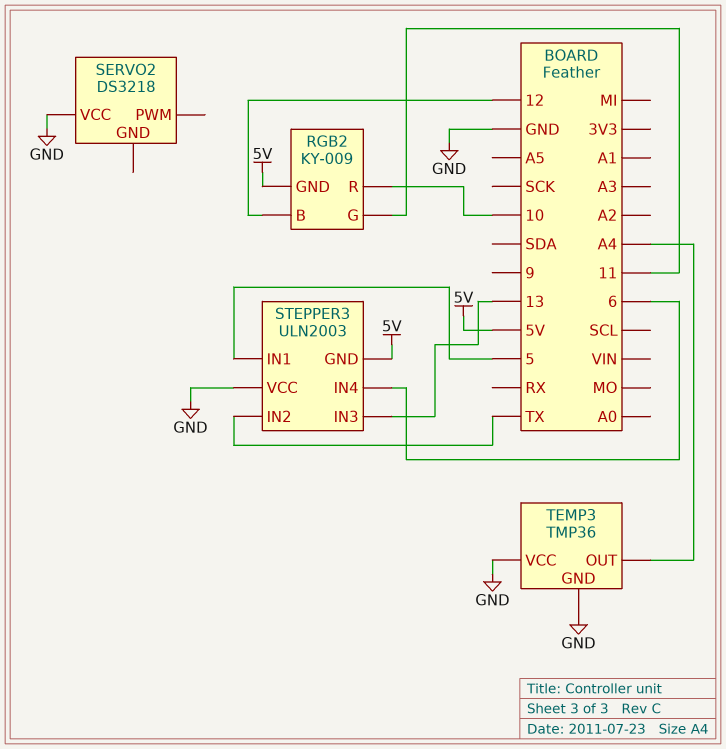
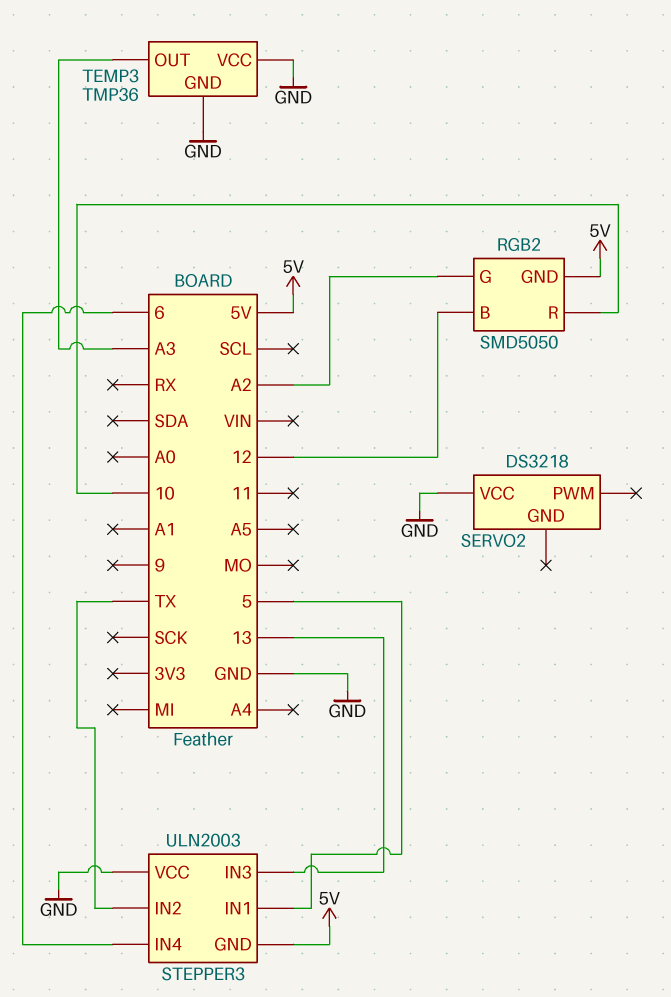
RGB2: KY-009 -> SMD5050
RGB2 pin G: 11 -> A2
TEMP3 pin OUT: A4 -> A3

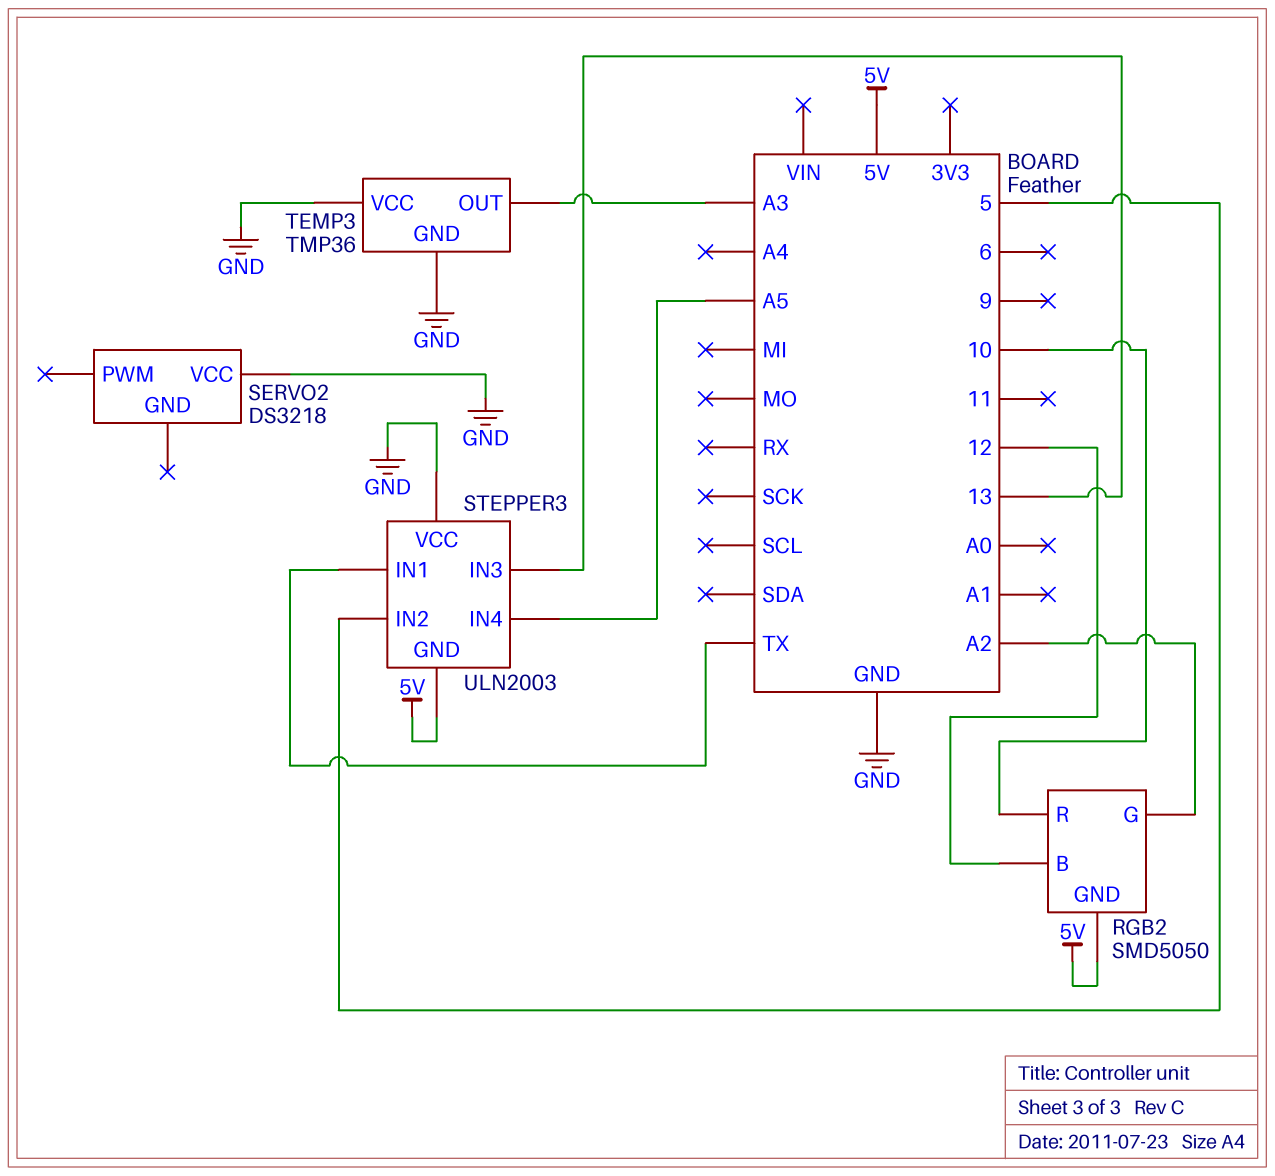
STEPPER3 pin IN1: 5 -> TX
STEPPER3 pin IN2: TX -> 5
STEPPER3 pin IN4: 6 -> A5

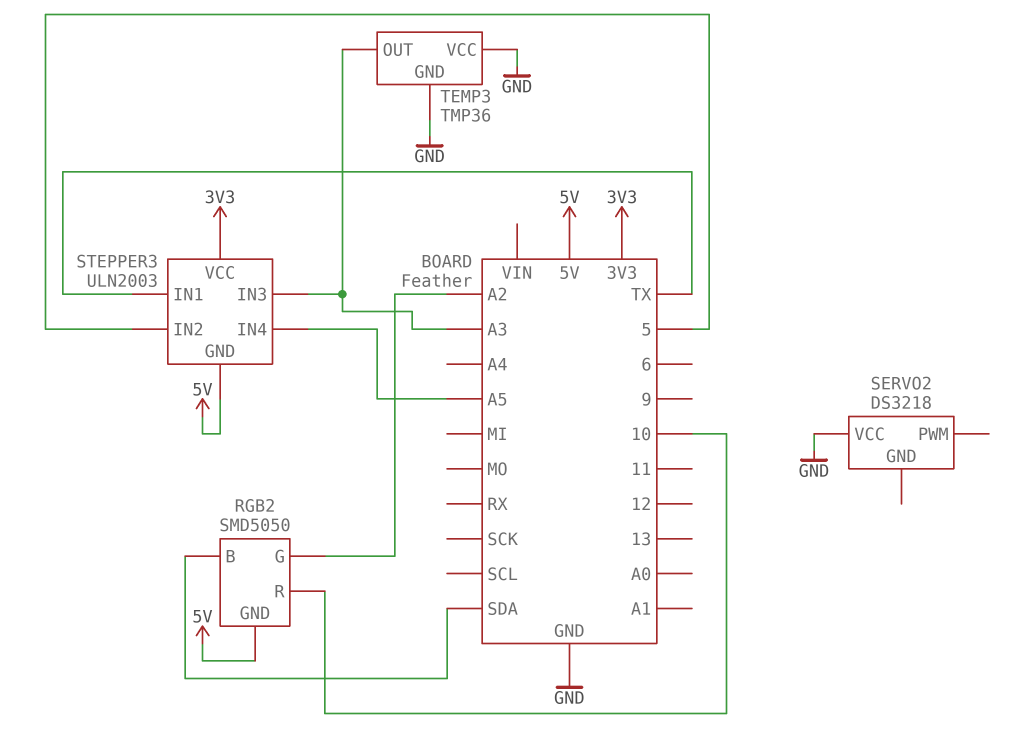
RGB2 pin B: 12 -> SDA
STEPPER3 pin IN3: 13 -> A3
STEPPER3 pin VCC: GND -> 3V3

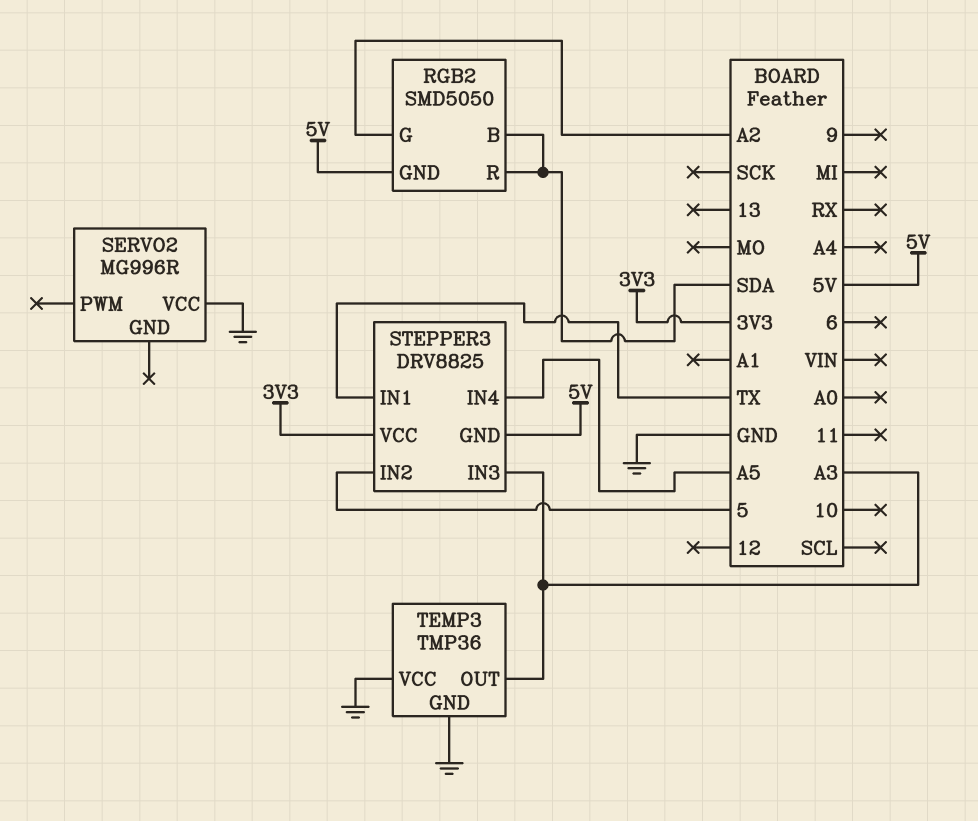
RGB2 pin R: 10 -> SDA
SERVO2: DS3218 -> MG996R
STEPPER3: ULN2003 -> DRV8825

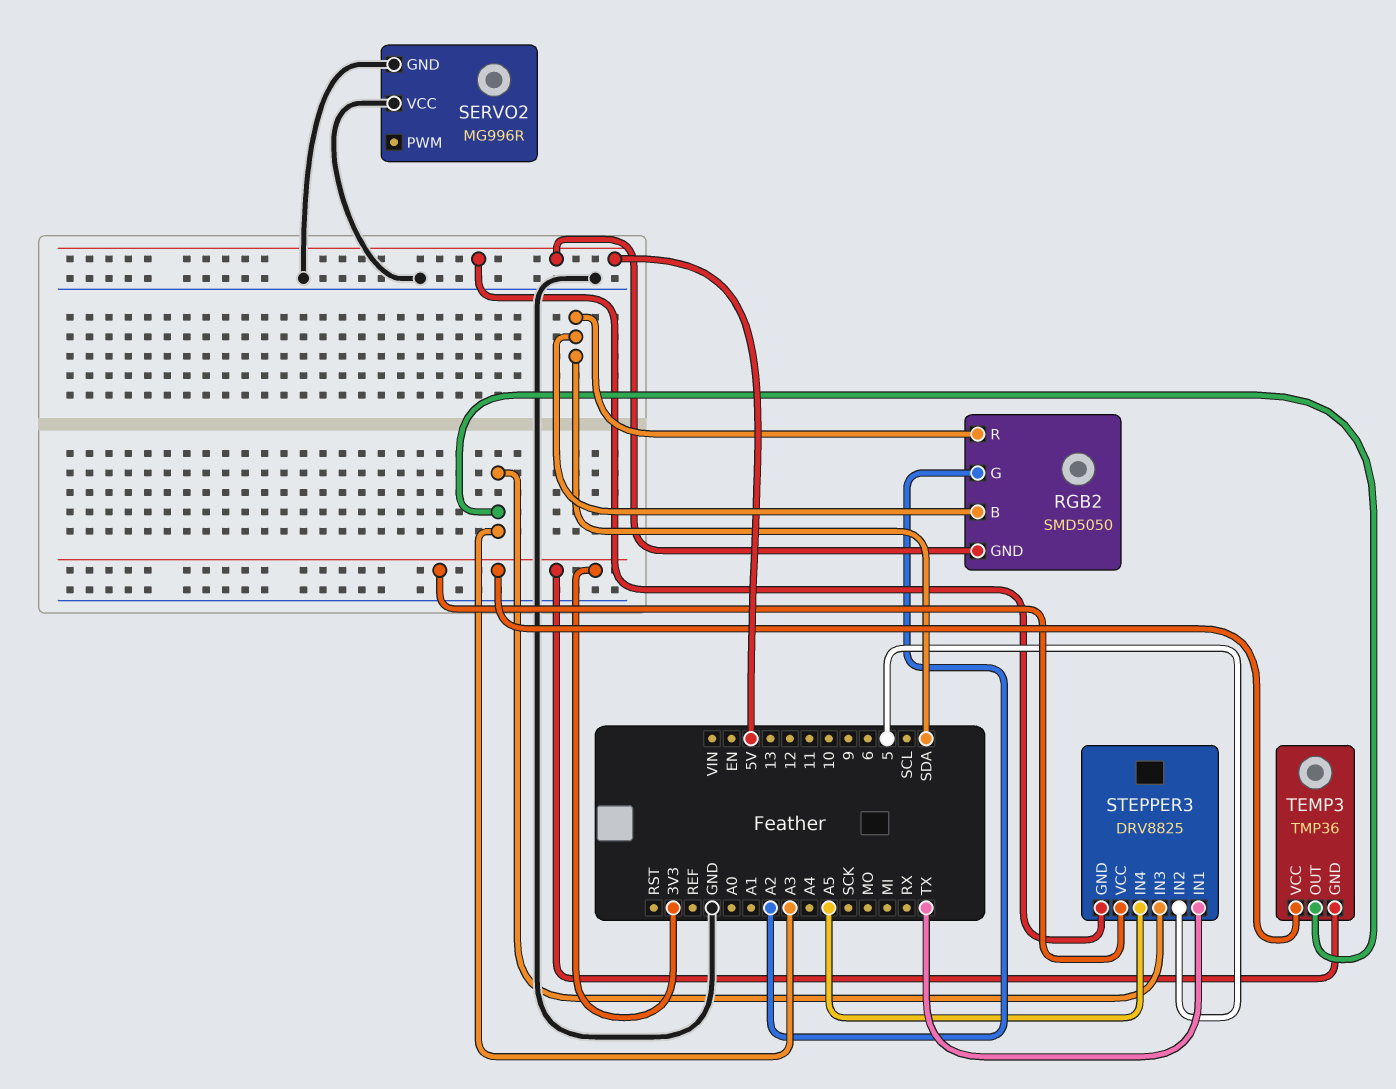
SERVO2 pin GND: none -> GND
TEMP3 pin GND: GND -> 3V3
TEMP3 pin VCC: GND -> 3V3

